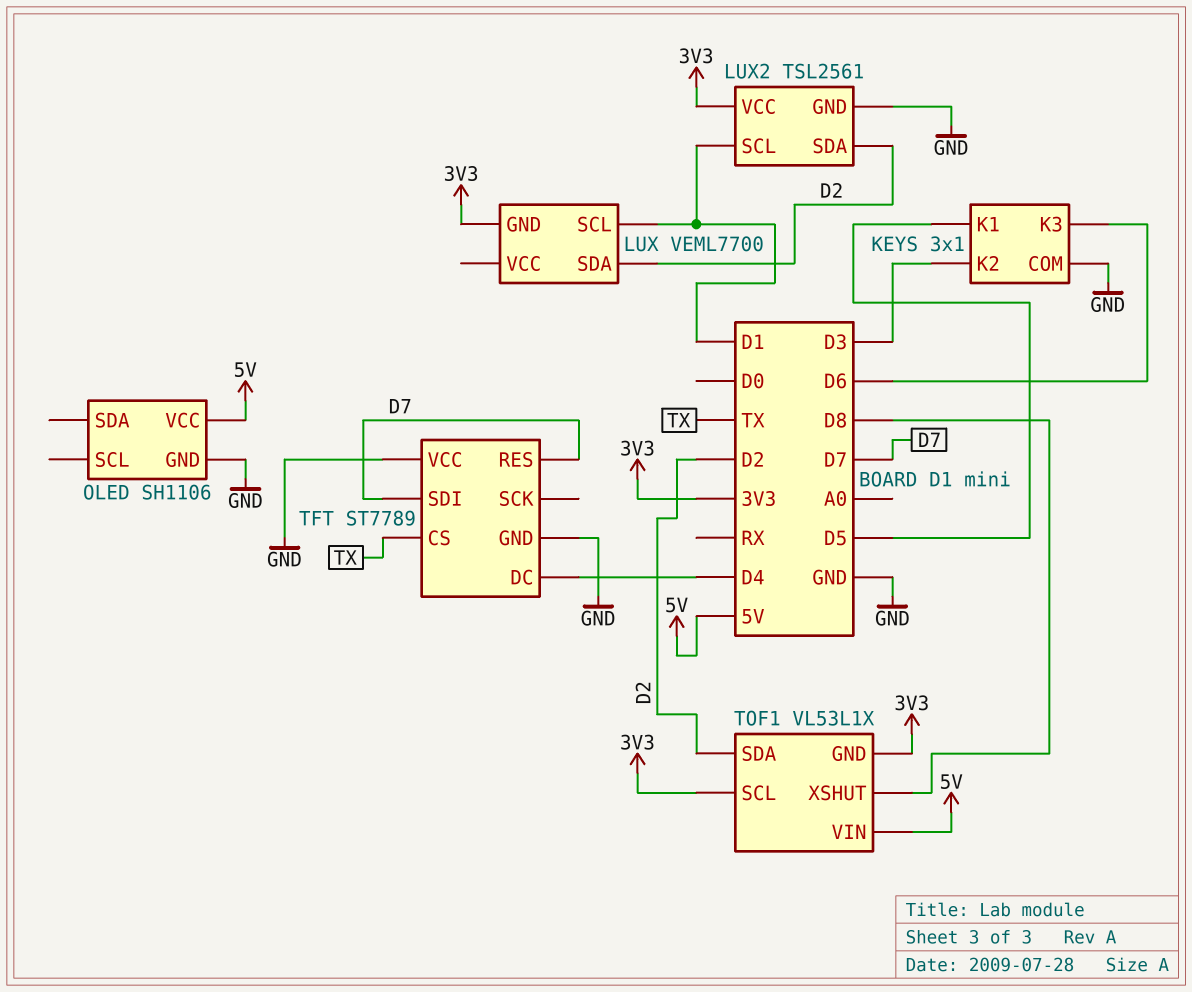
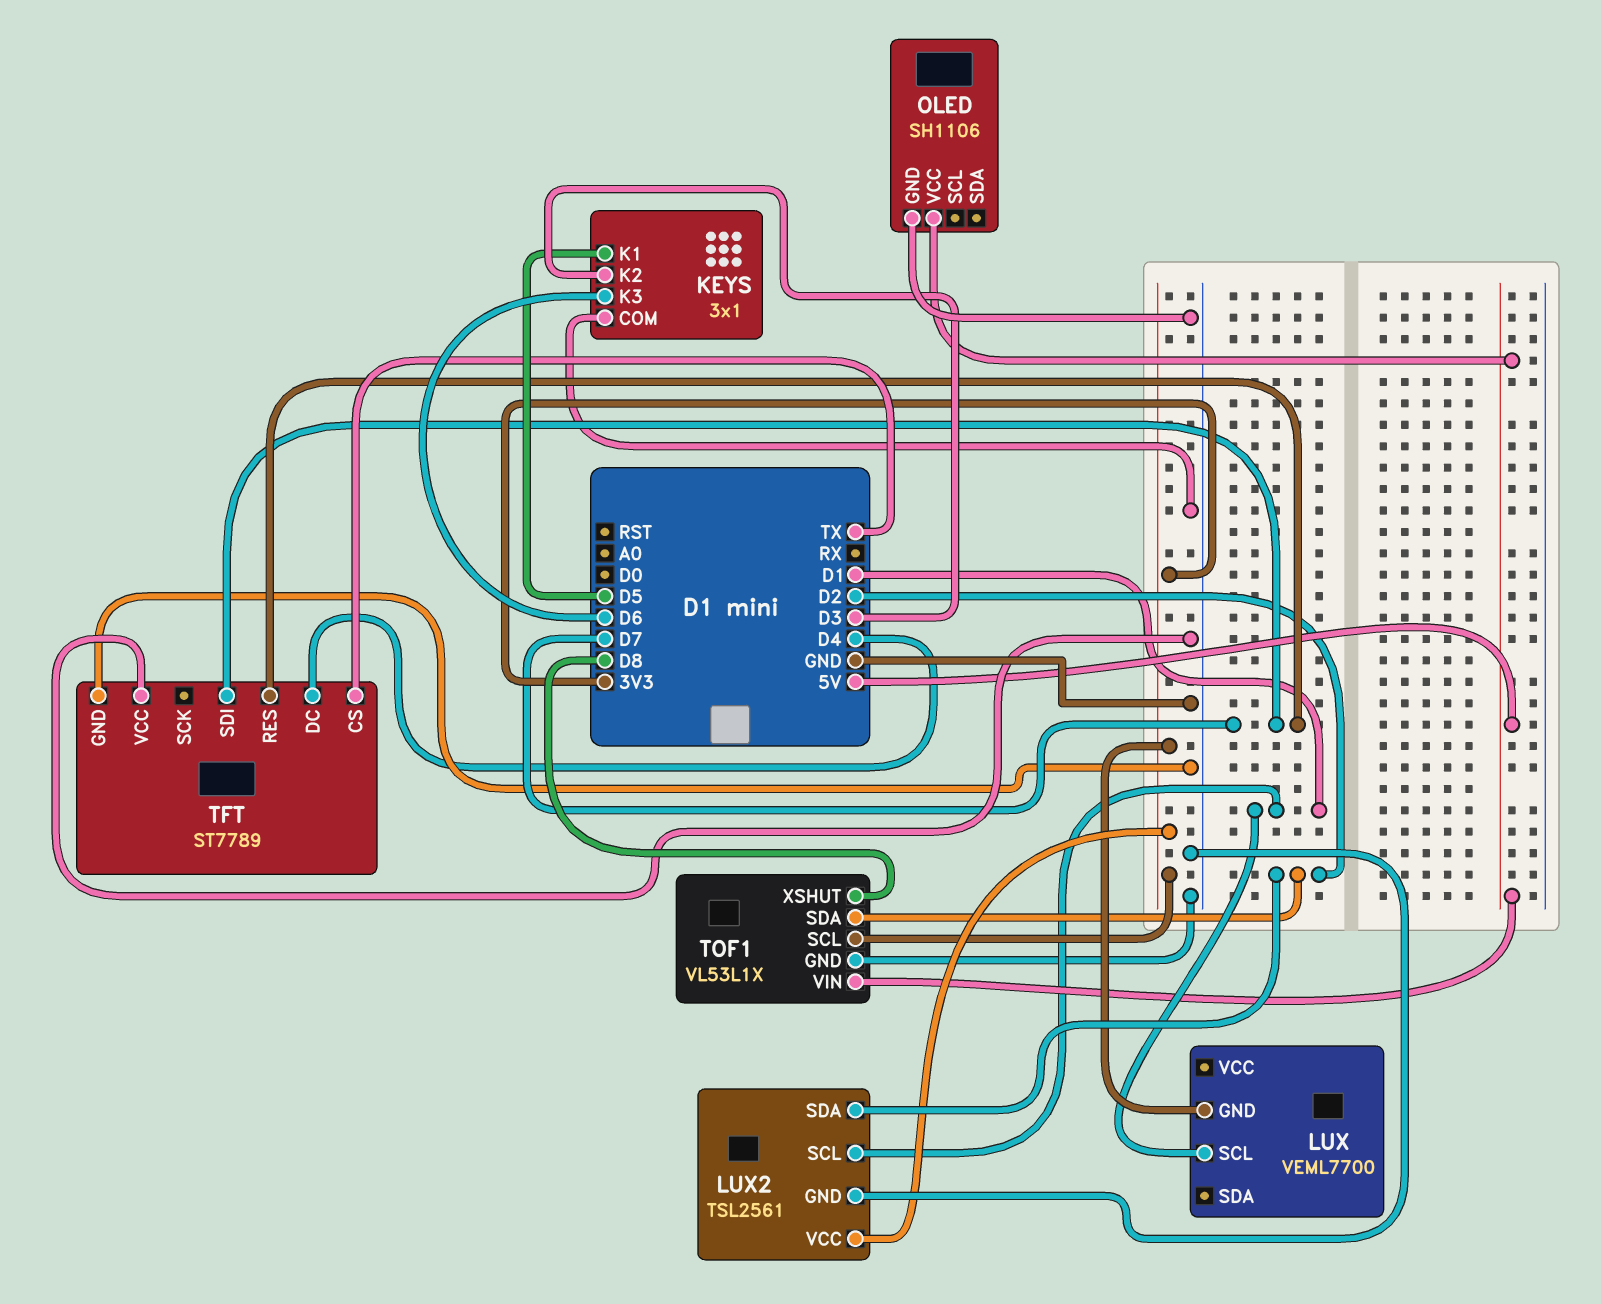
LUX pin SDA: D2 -> none
TOF1 pin GND: 3V3 -> GND

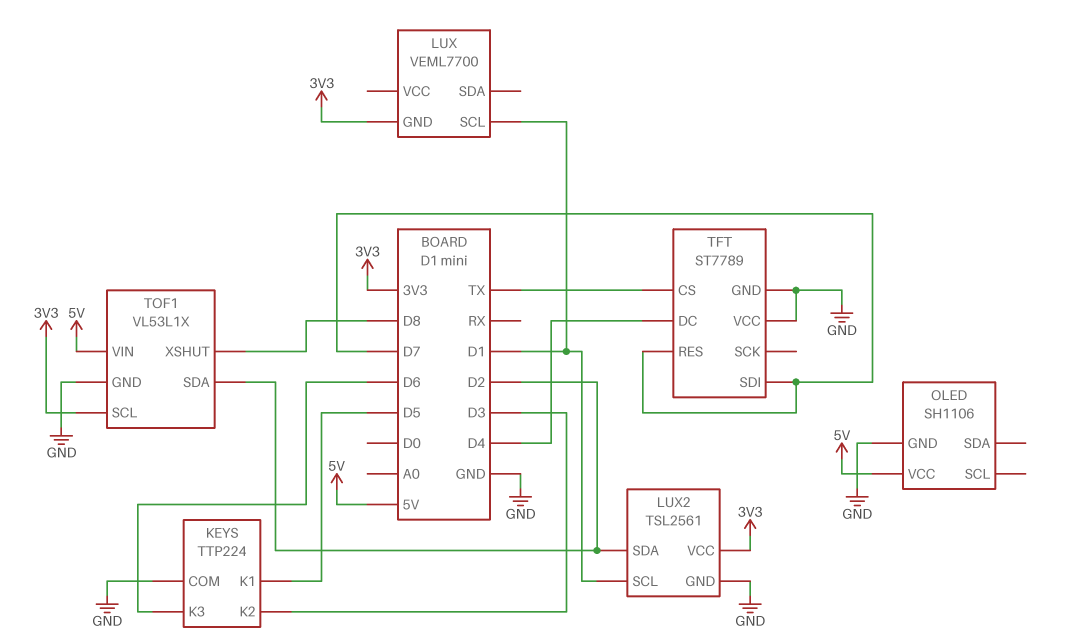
KEYS: 3x1 -> TTP224

